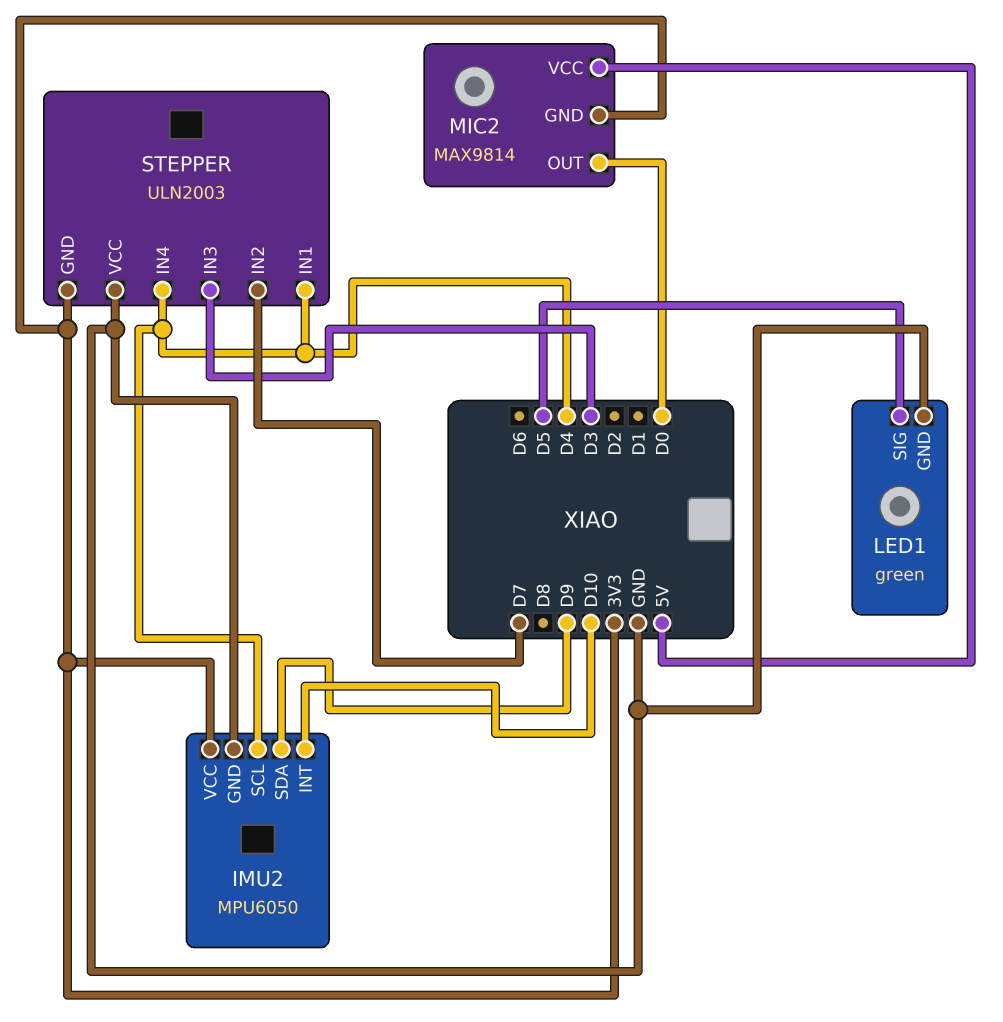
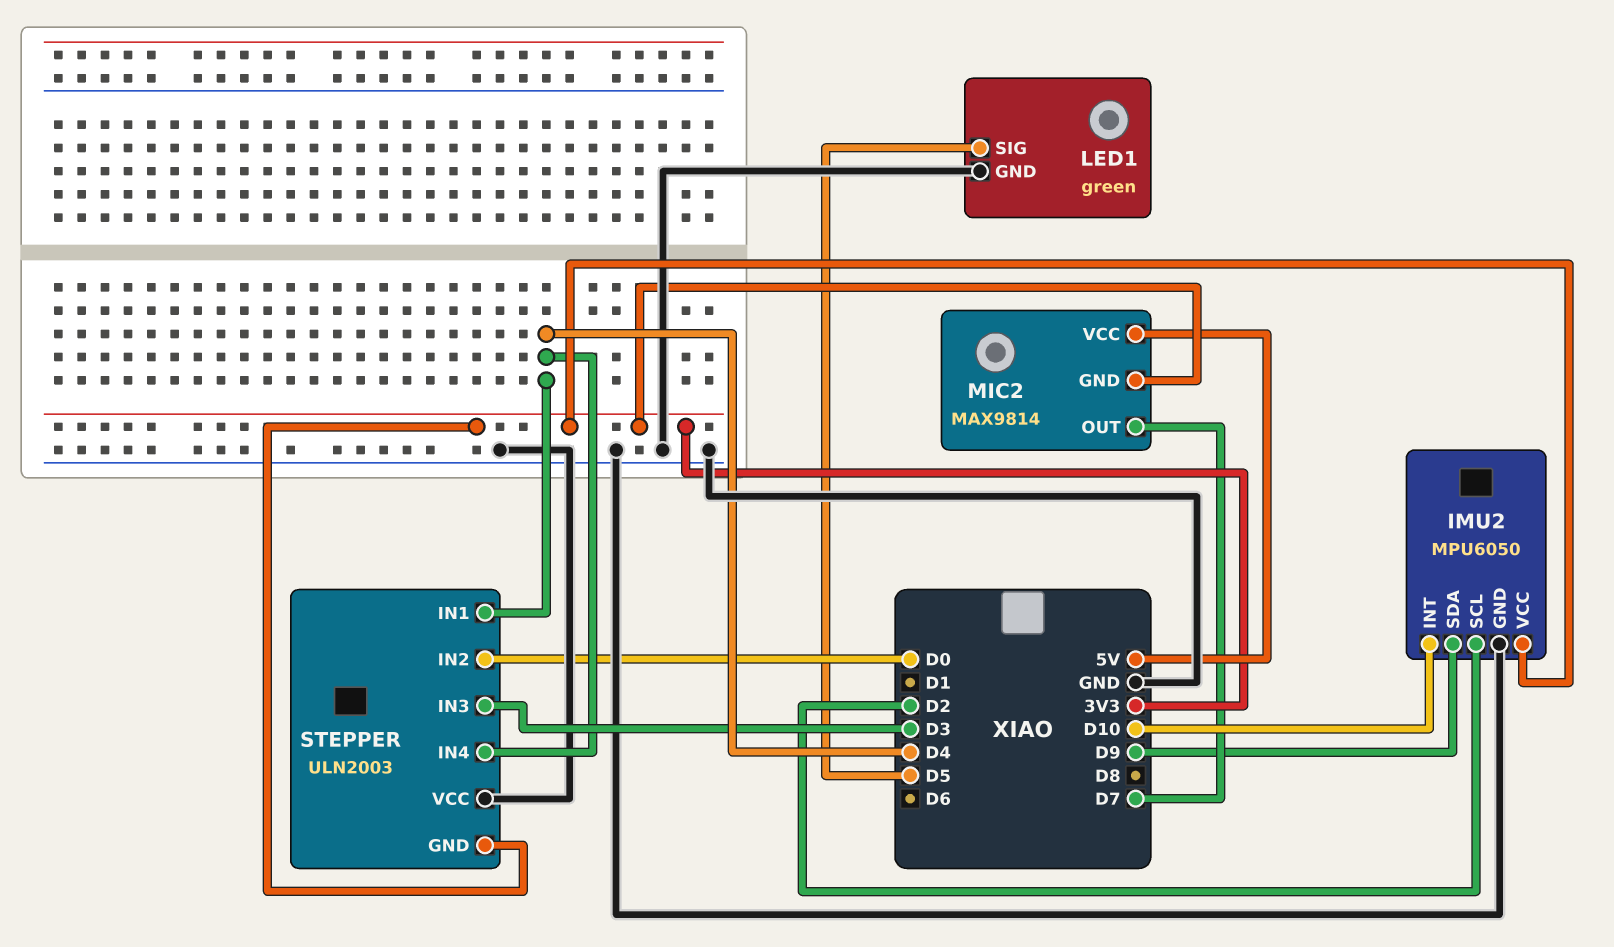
IMU2 pin SCL: D4 -> D2
MIC2 pin OUT: D0 -> D7
STEPPER pin IN2: D7 -> D0

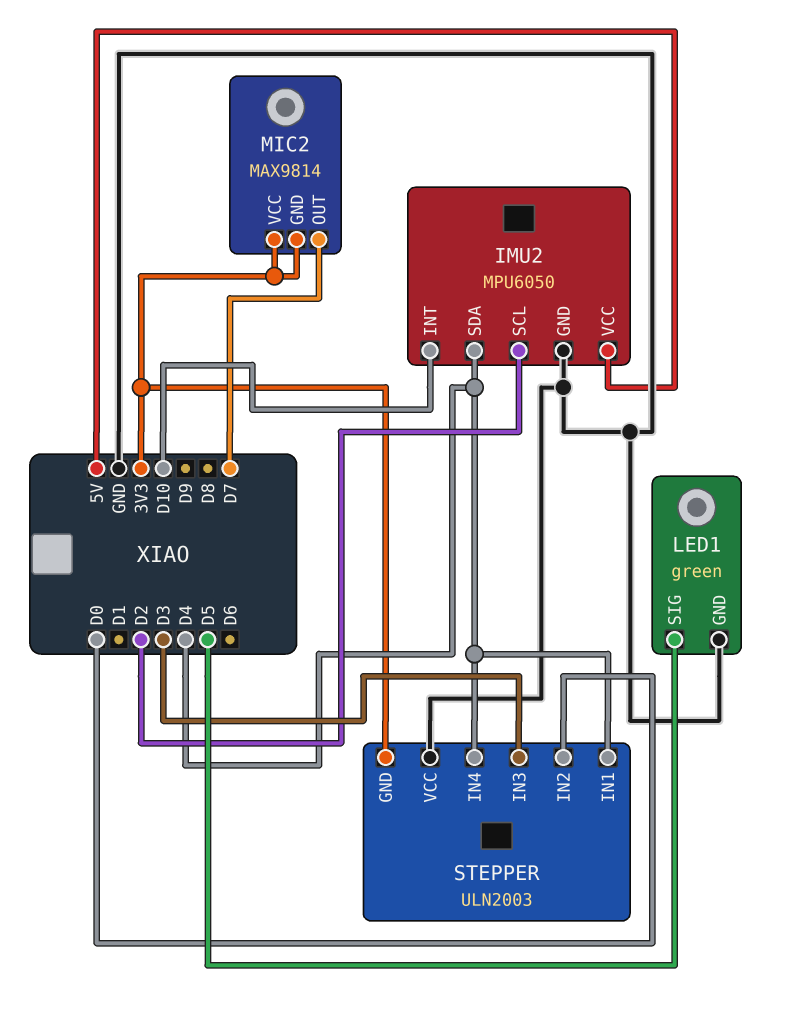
IMU2 pin SDA: D9 -> D4
IMU2 pin VCC: 3V3 -> 5V
MIC2 pin VCC: 5V -> 3V3

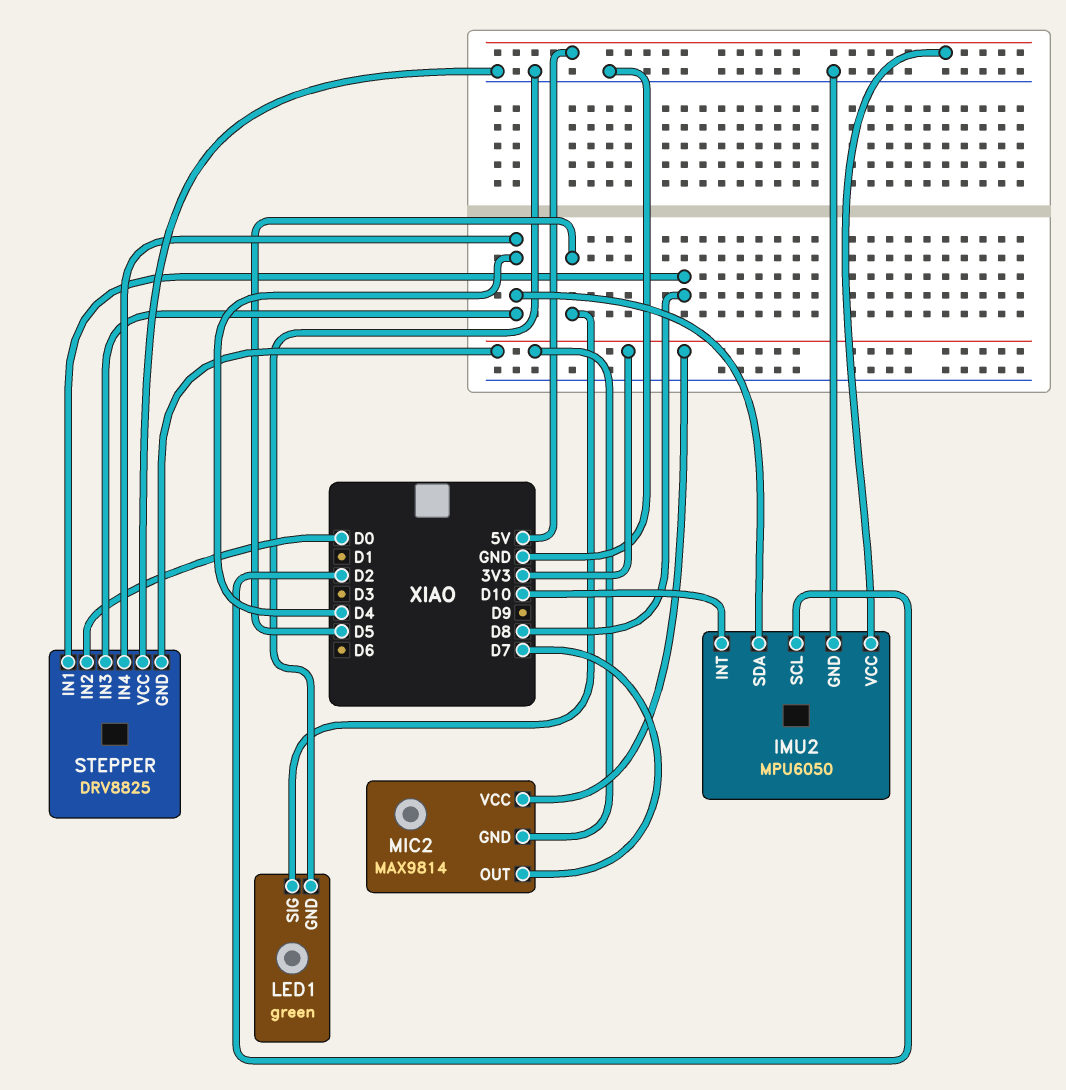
STEPPER: ULN2003 -> DRV8825
STEPPER pin IN1: D4 -> D8
STEPPER pin IN3: D3 -> D4

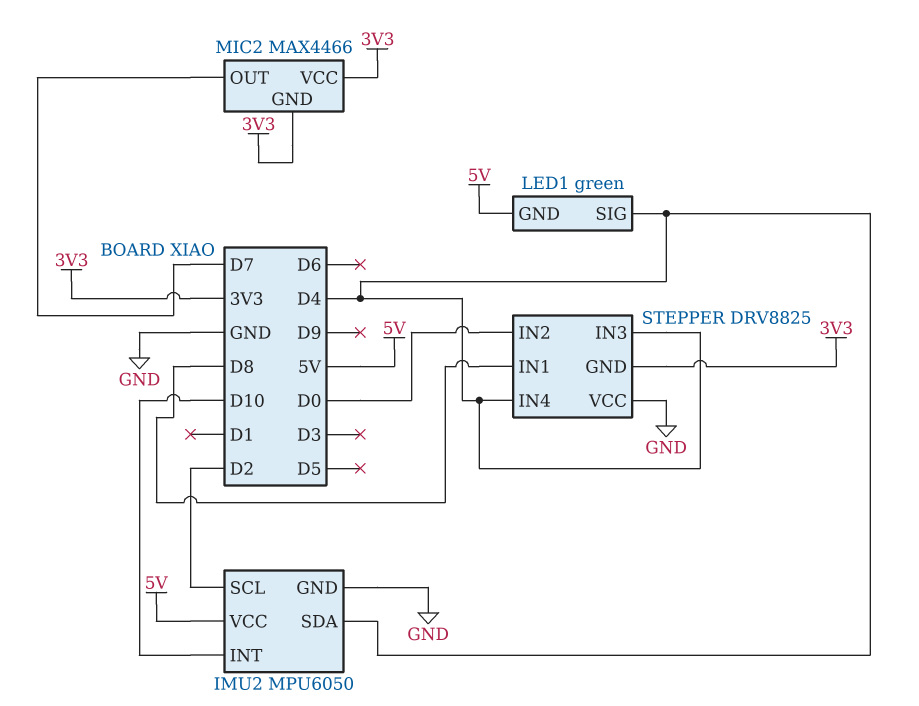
LED1 pin GND: GND -> 5V
LED1 pin SIG: D5 -> D4
MIC2: MAX9814 -> MAX4466

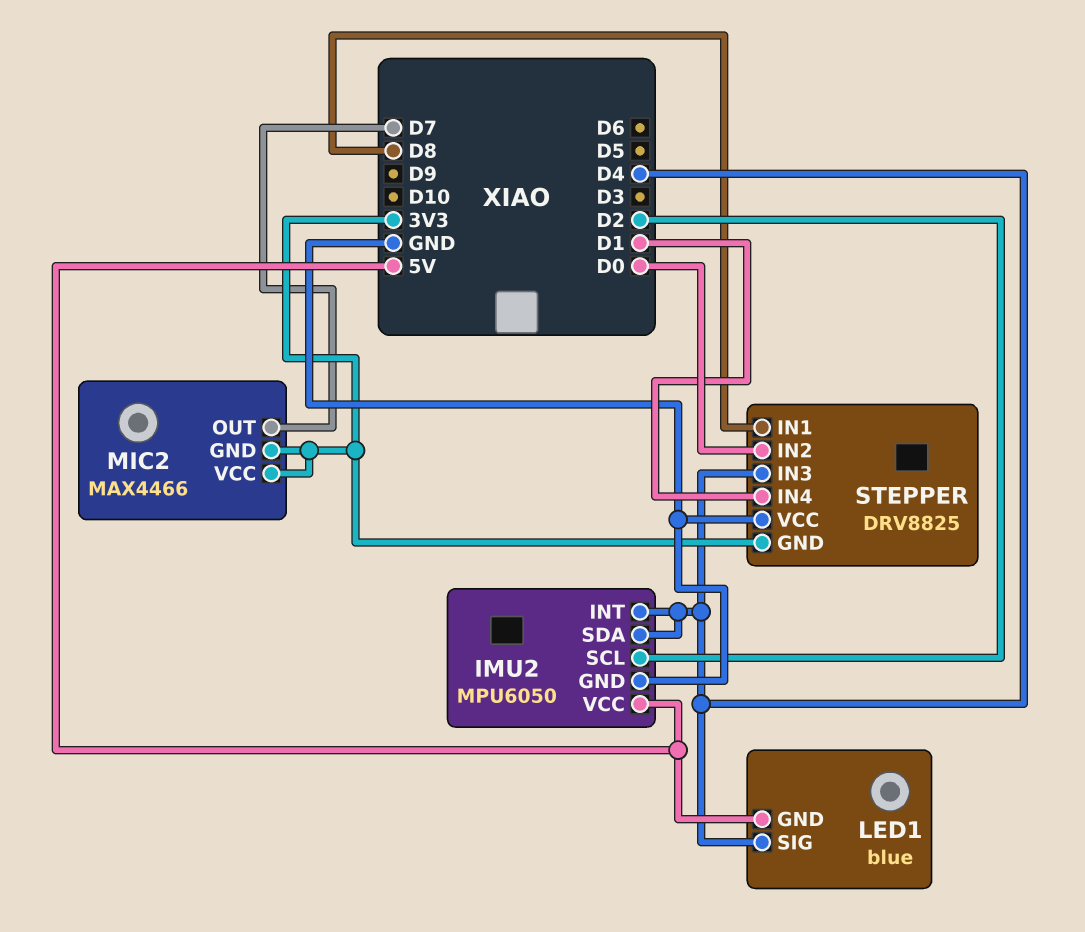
IMU2 pin INT: D10 -> D4
LED1: green -> blue
STEPPER pin IN4: D4 -> D1

